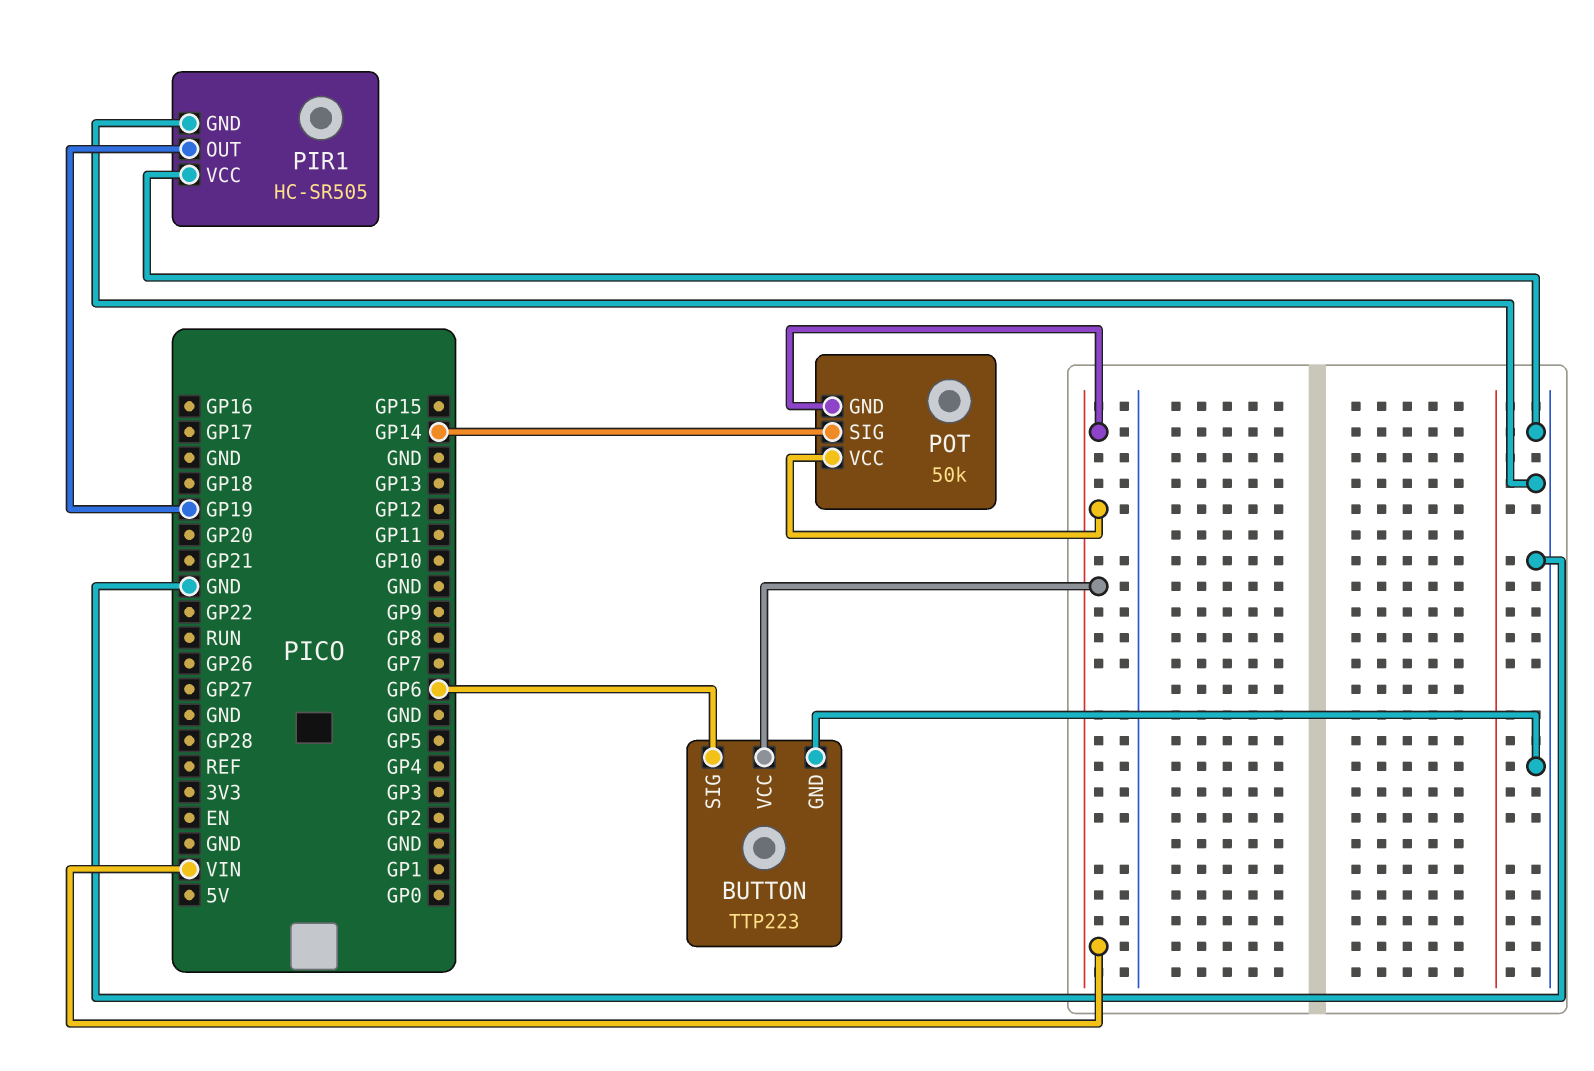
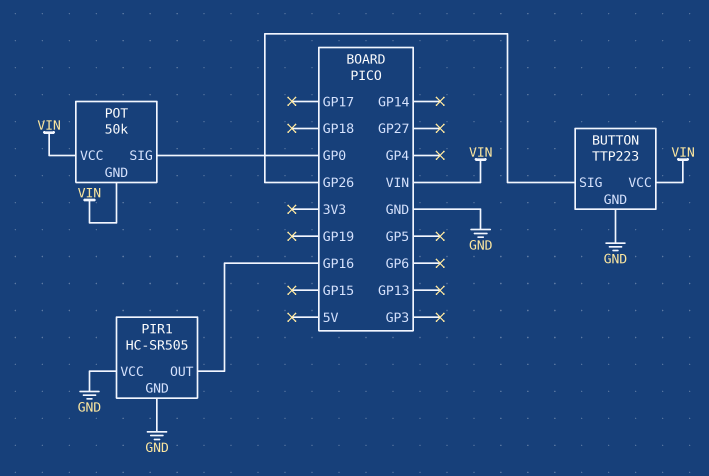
BUTTON pin SIG: GP6 -> GP26
PIR1 pin OUT: GP19 -> GP16
POT pin SIG: GP14 -> GP0

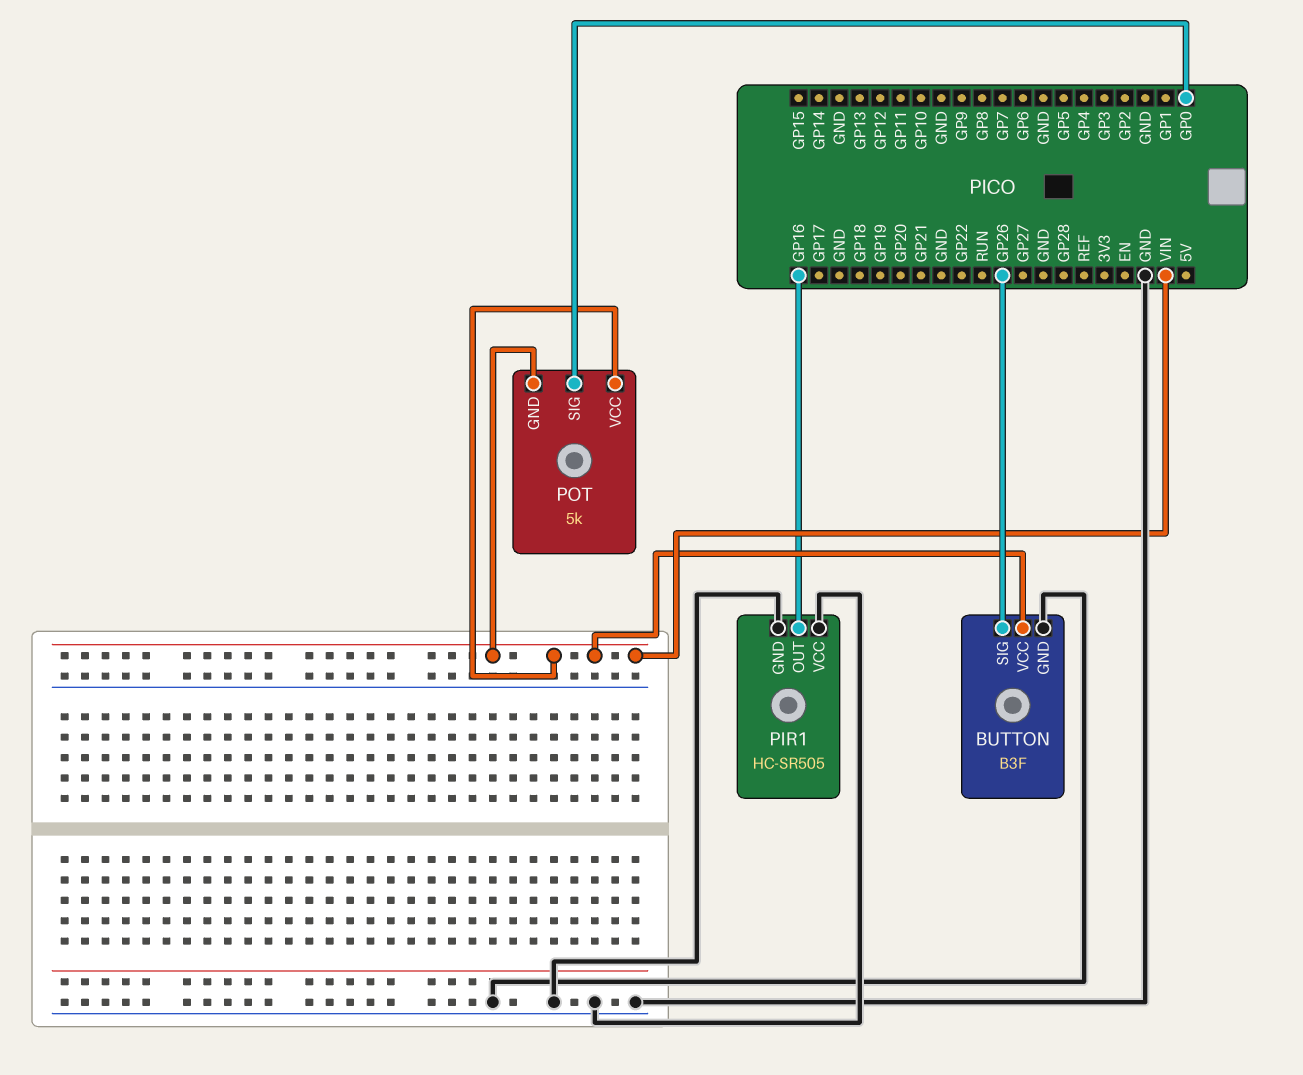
BUTTON: TTP223 -> B3F
POT: 50k -> 5k

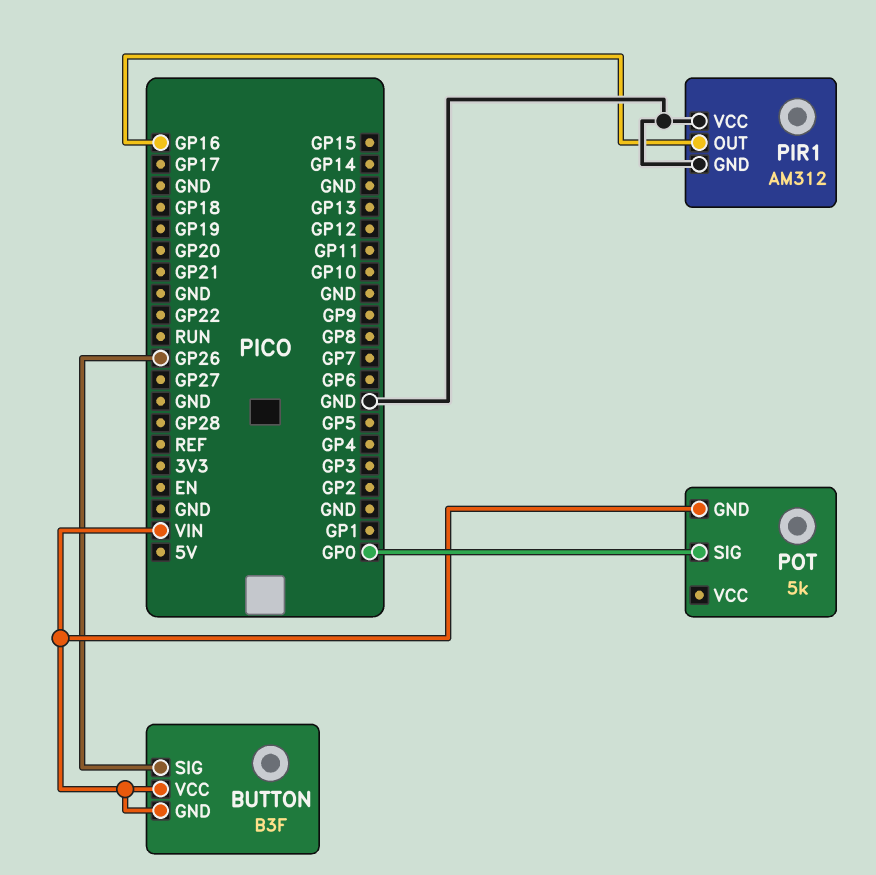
BUTTON pin GND: GND -> VIN
PIR1: HC-SR505 -> AM312
POT pin VCC: VIN -> none

